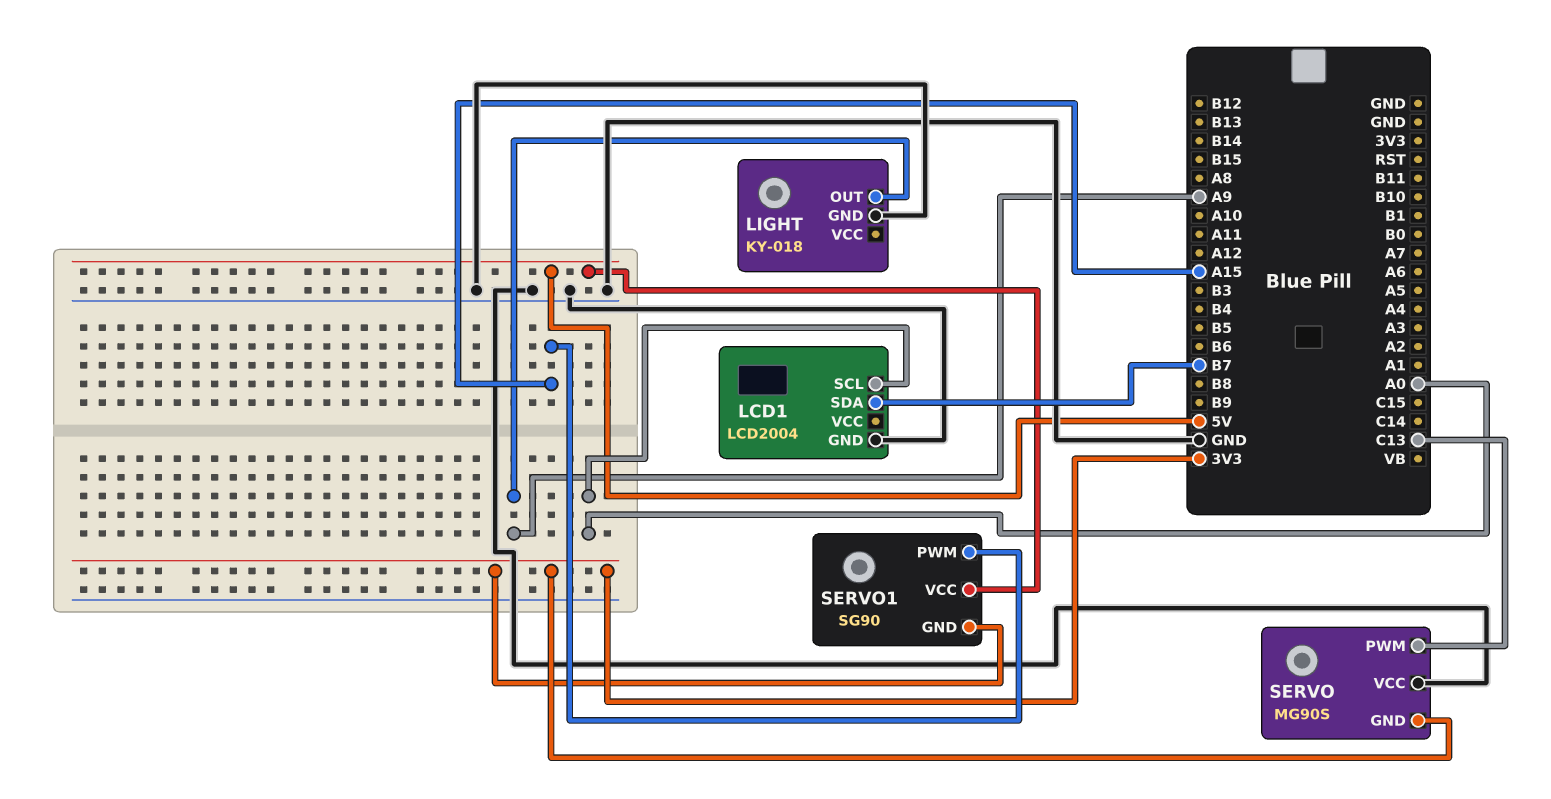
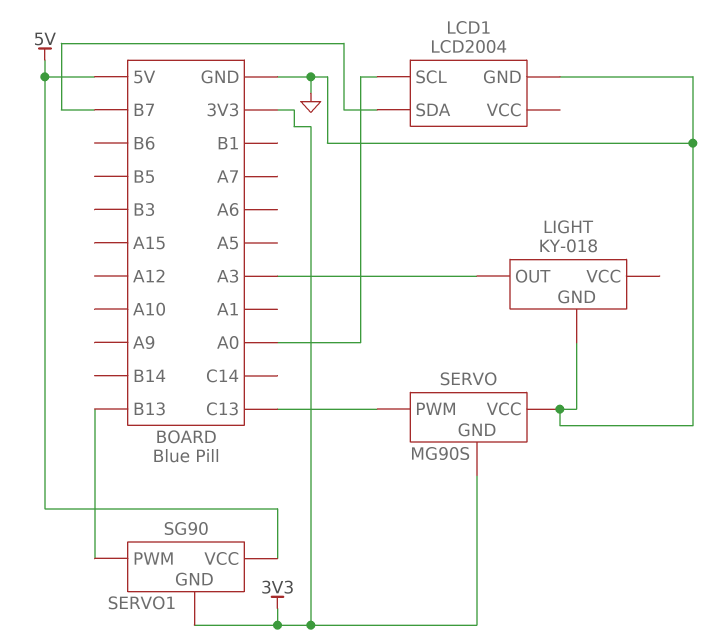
LIGHT pin OUT: A9 -> A3
SERVO1 pin PWM: A15 -> B13

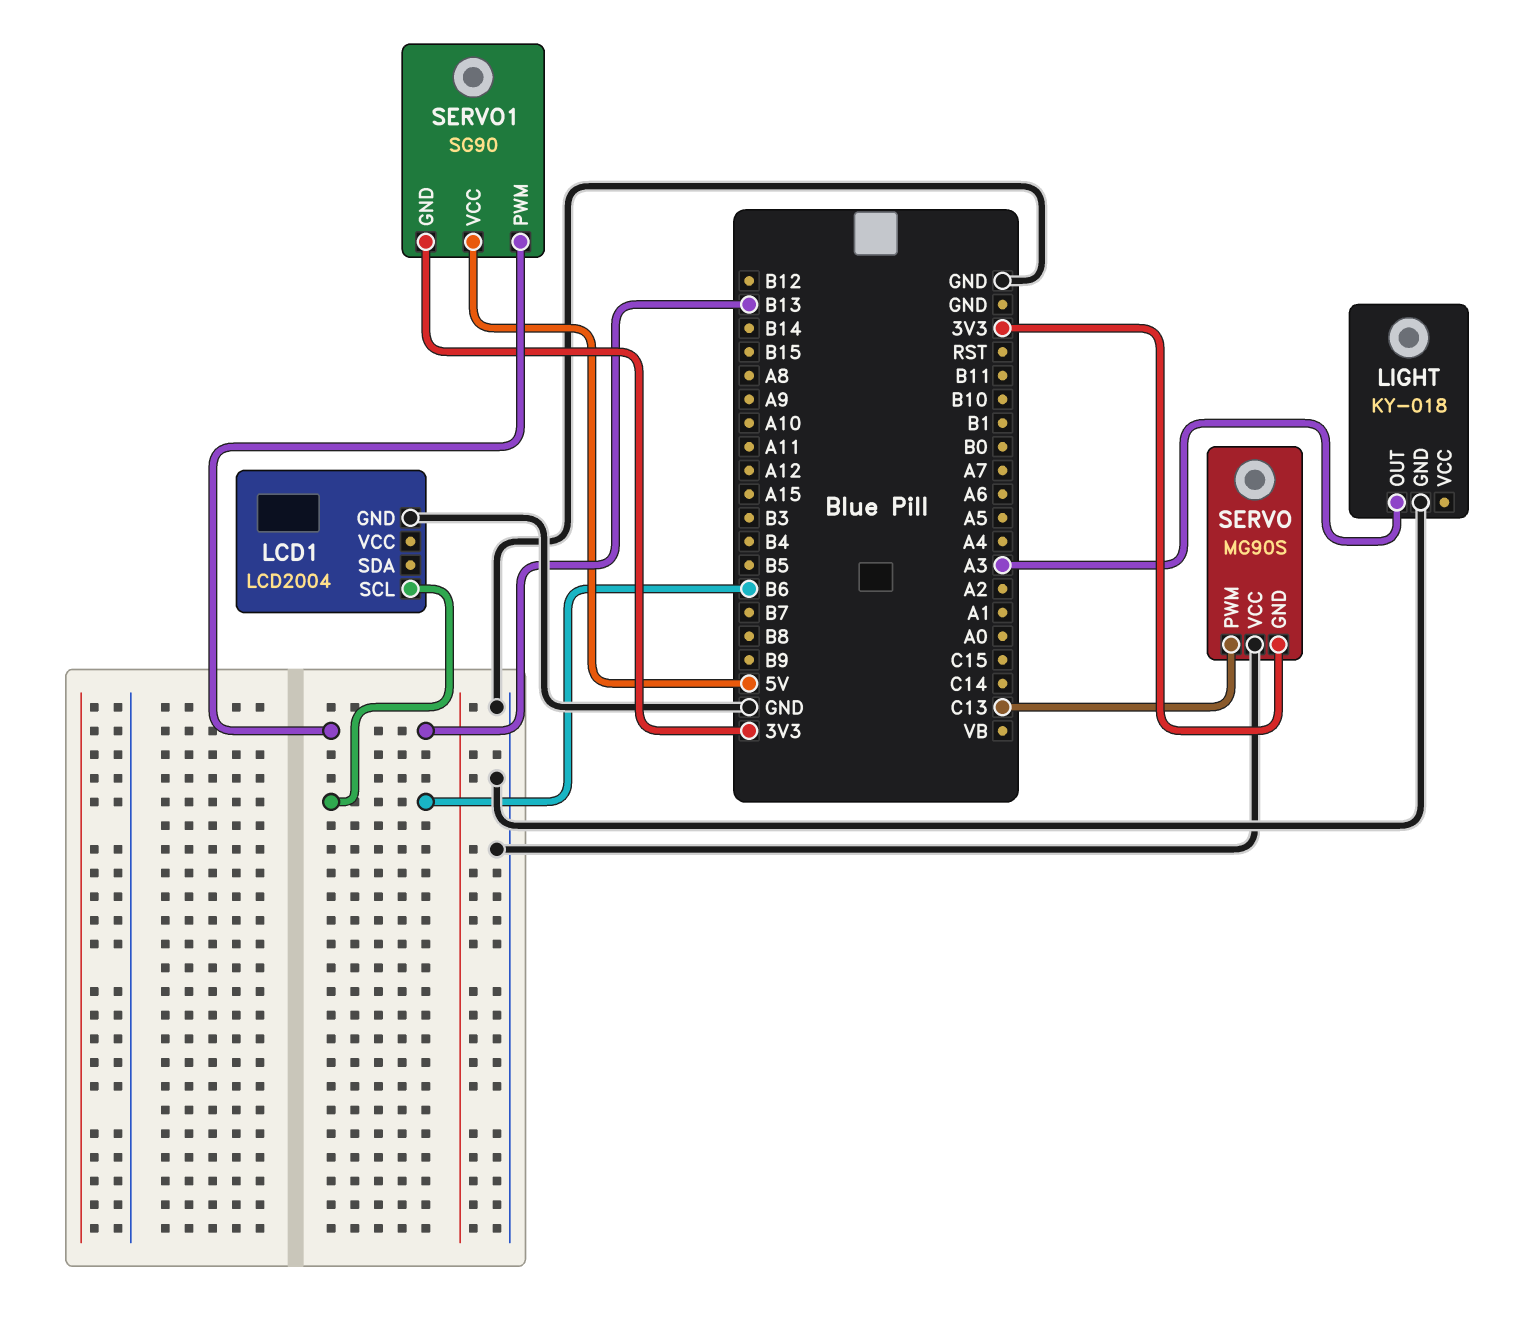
LCD1 pin SCL: A0 -> B6
LCD1 pin SDA: B7 -> none

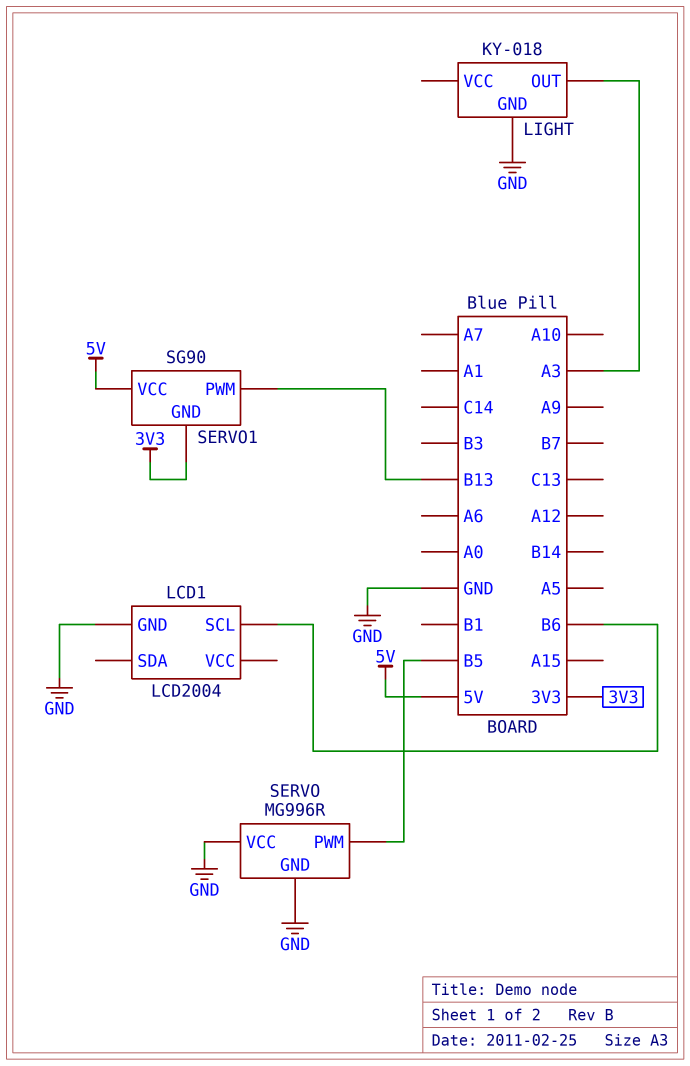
SERVO: MG90S -> MG996R
SERVO pin GND: 3V3 -> GND
SERVO pin PWM: C13 -> B5

